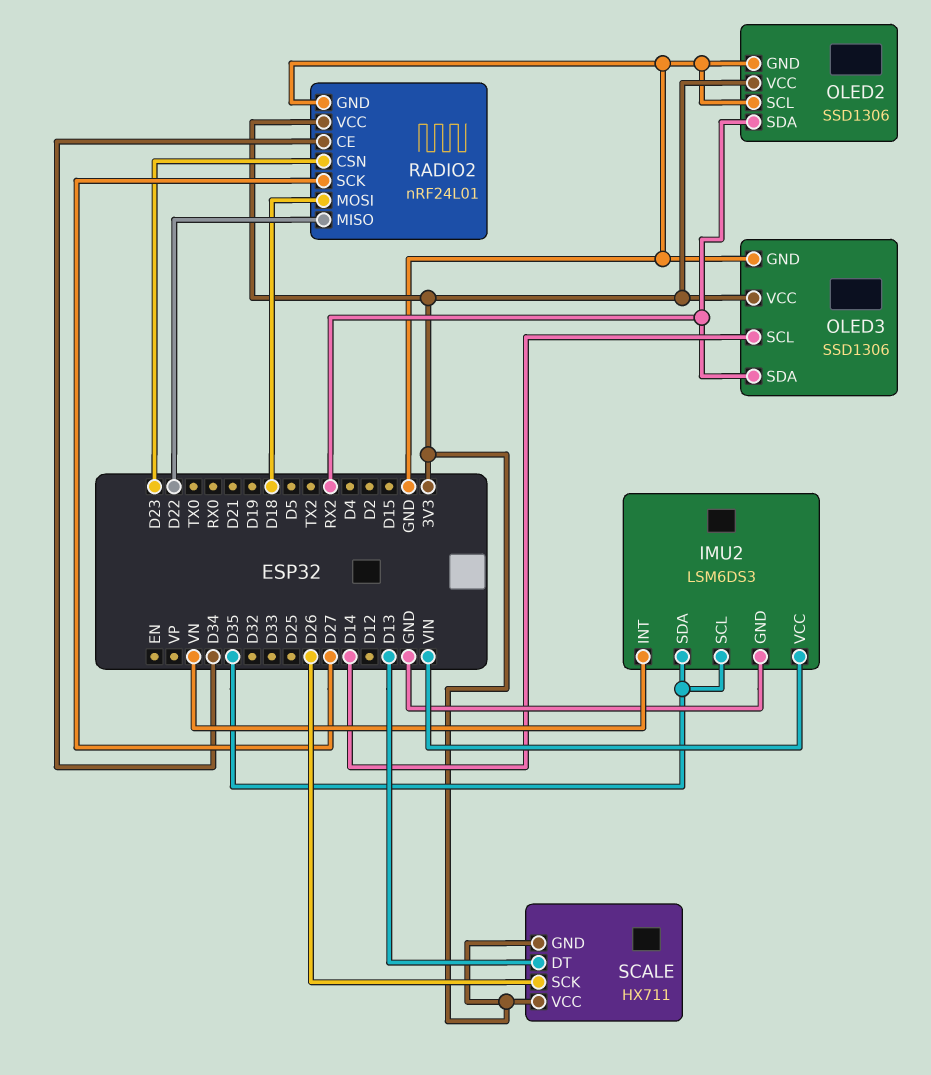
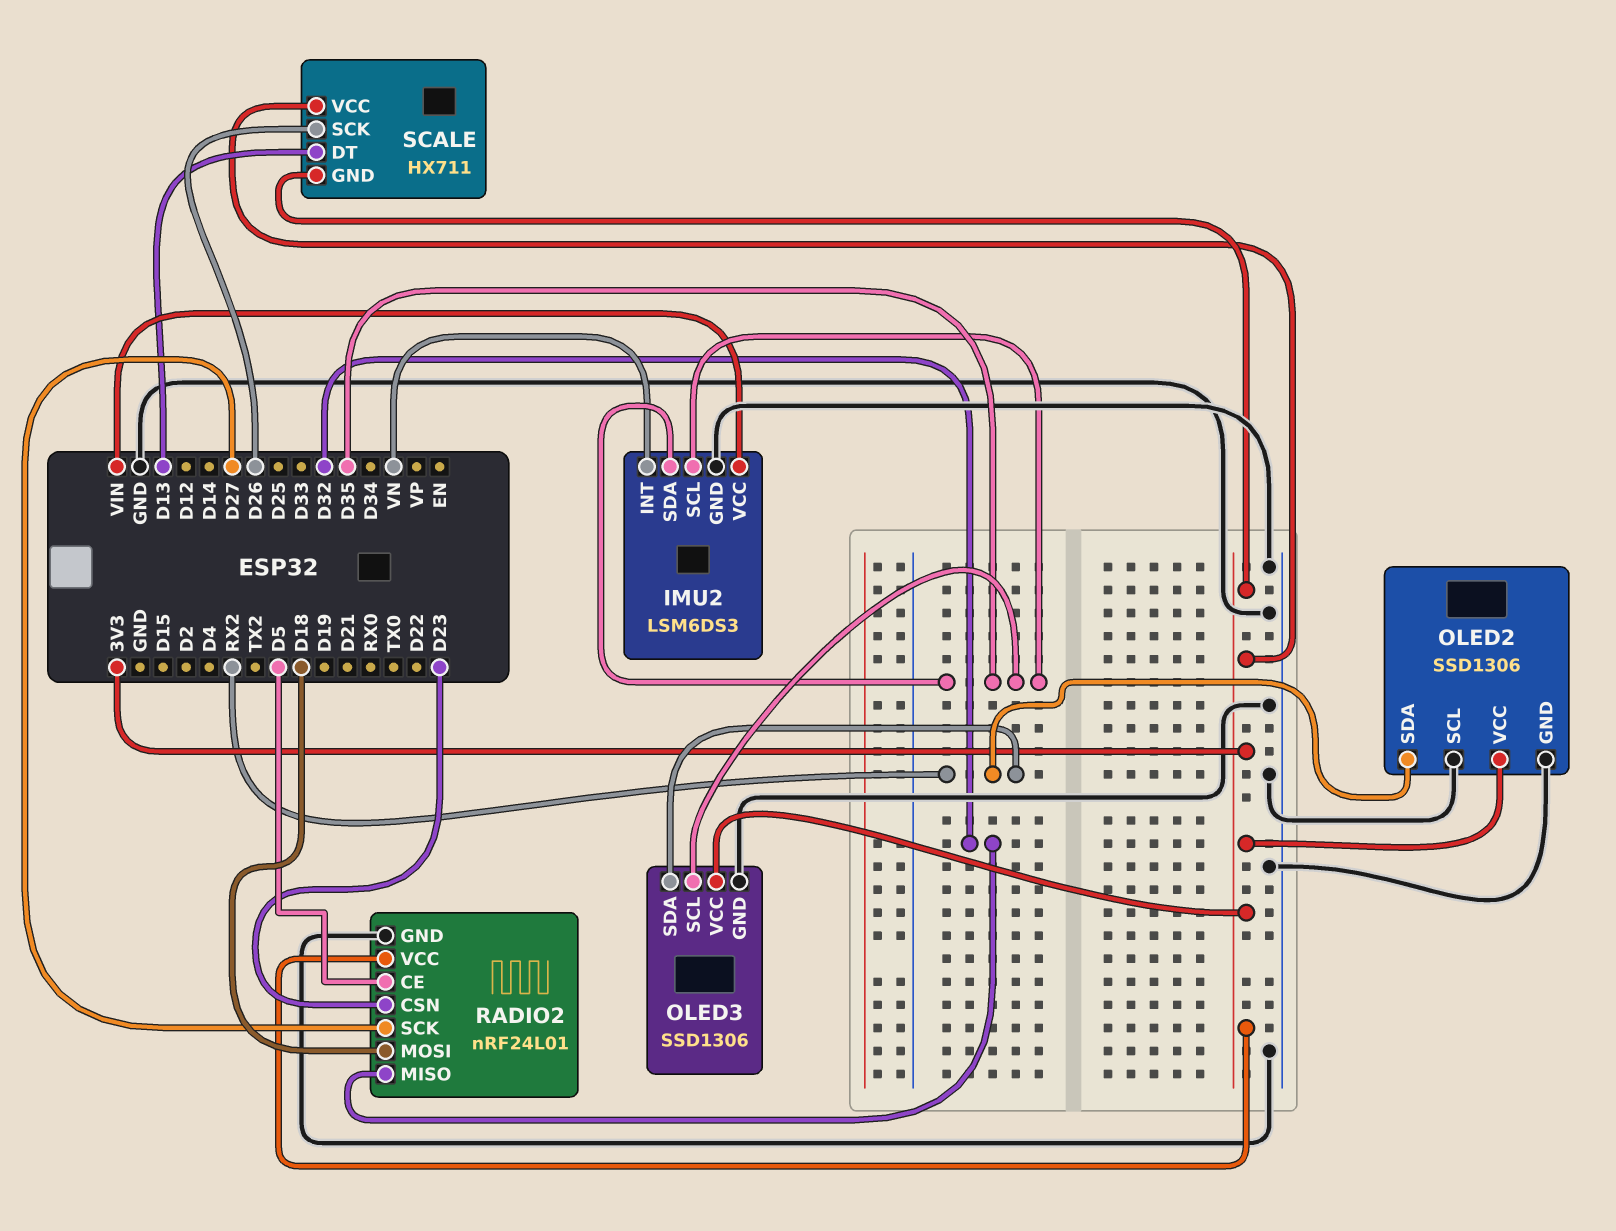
OLED3 pin SCL: D14 -> D35
RADIO2 pin CE: D34 -> D5
RADIO2 pin MISO: D22 -> D32

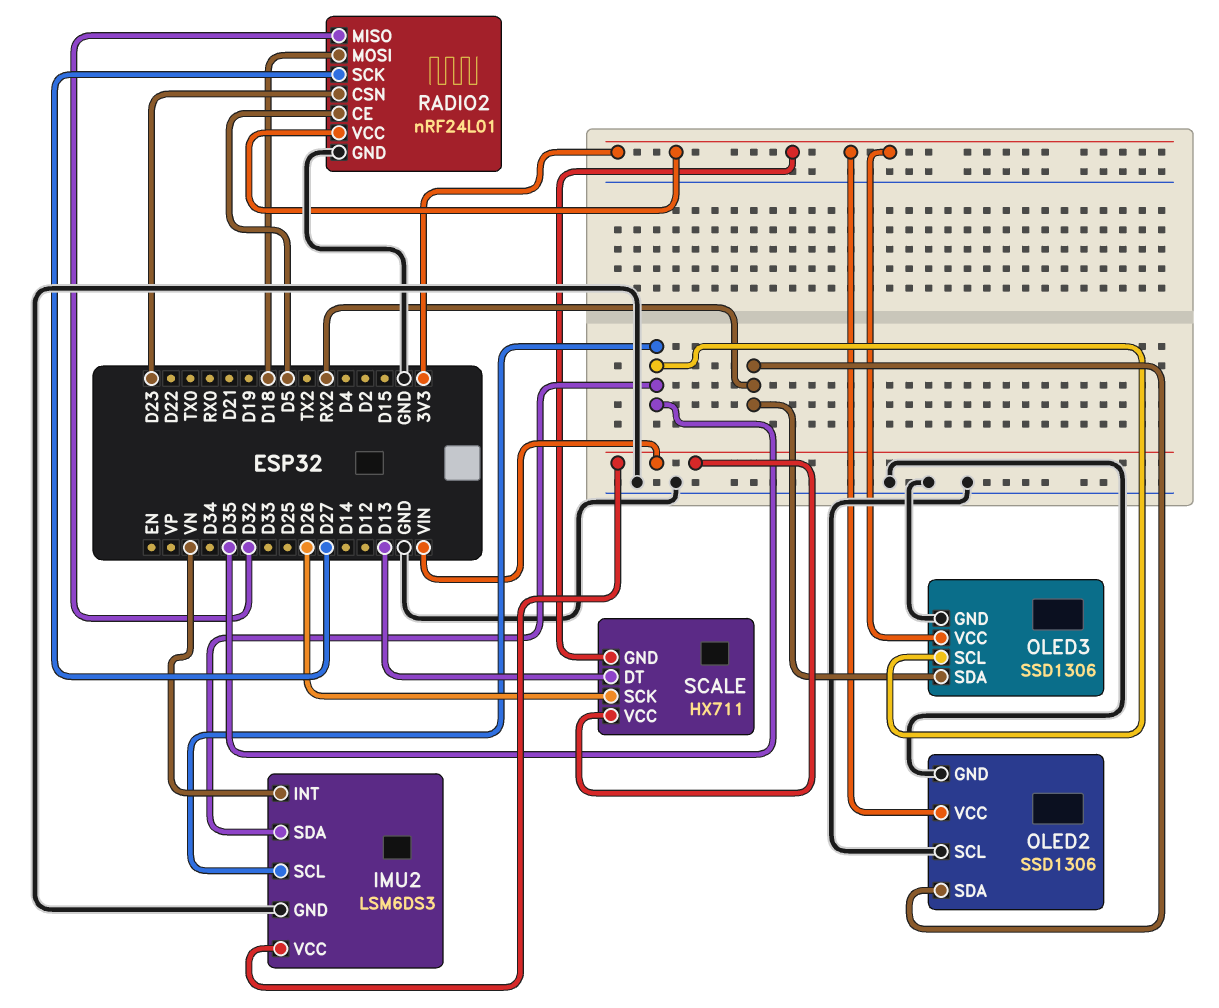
SCALE pin VCC: 3V3 -> VIN

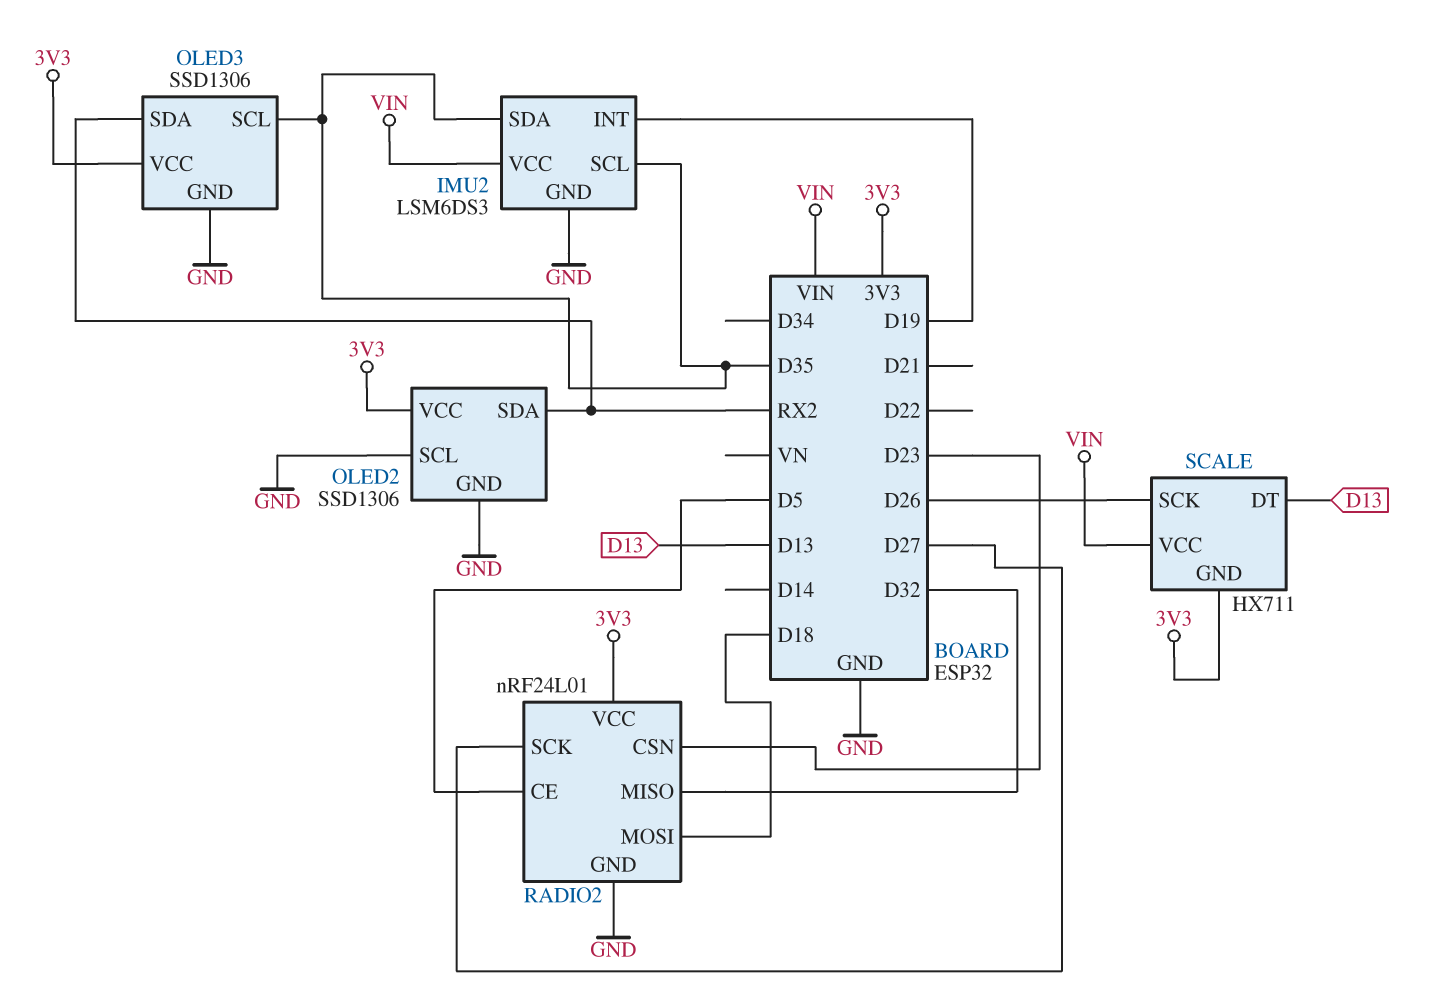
IMU2 pin INT: VN -> D19

